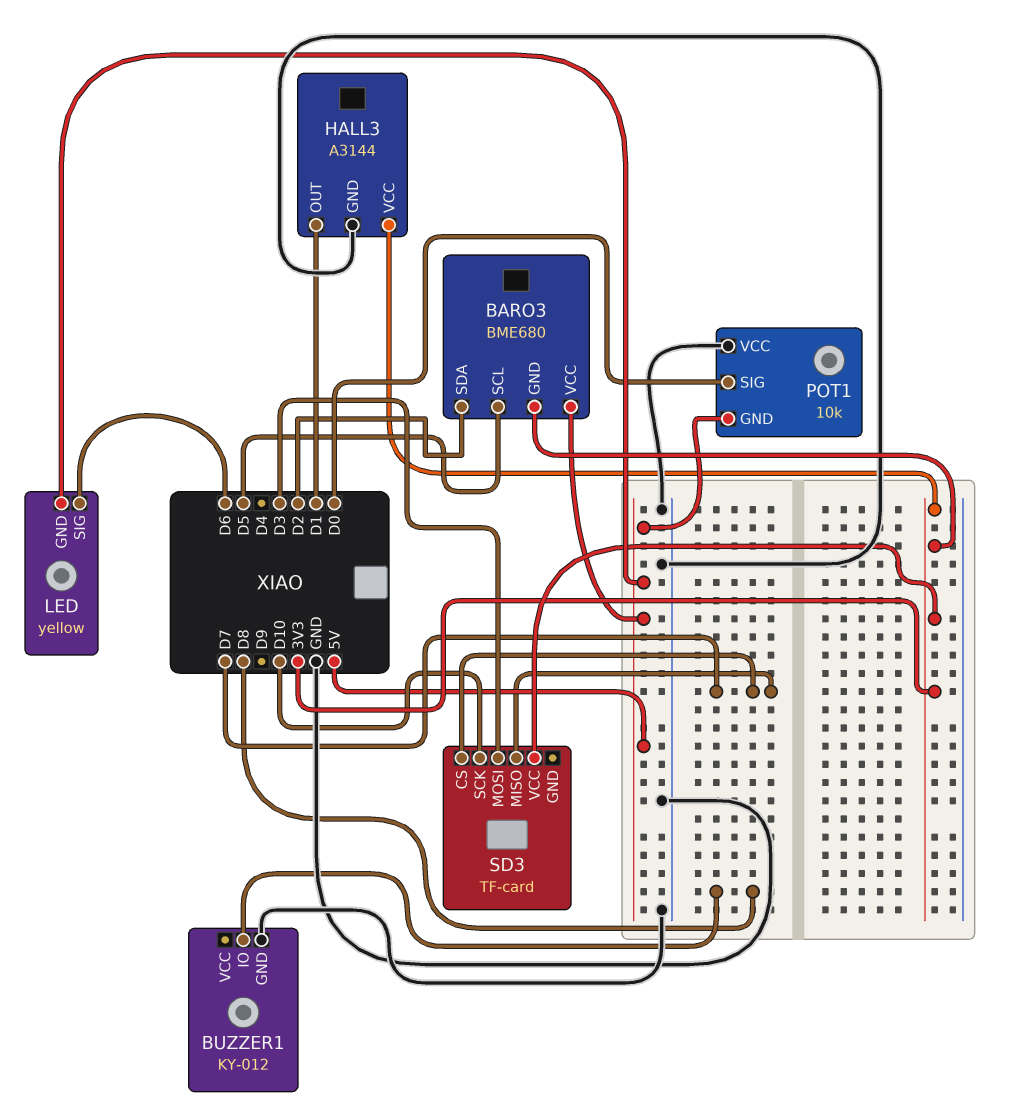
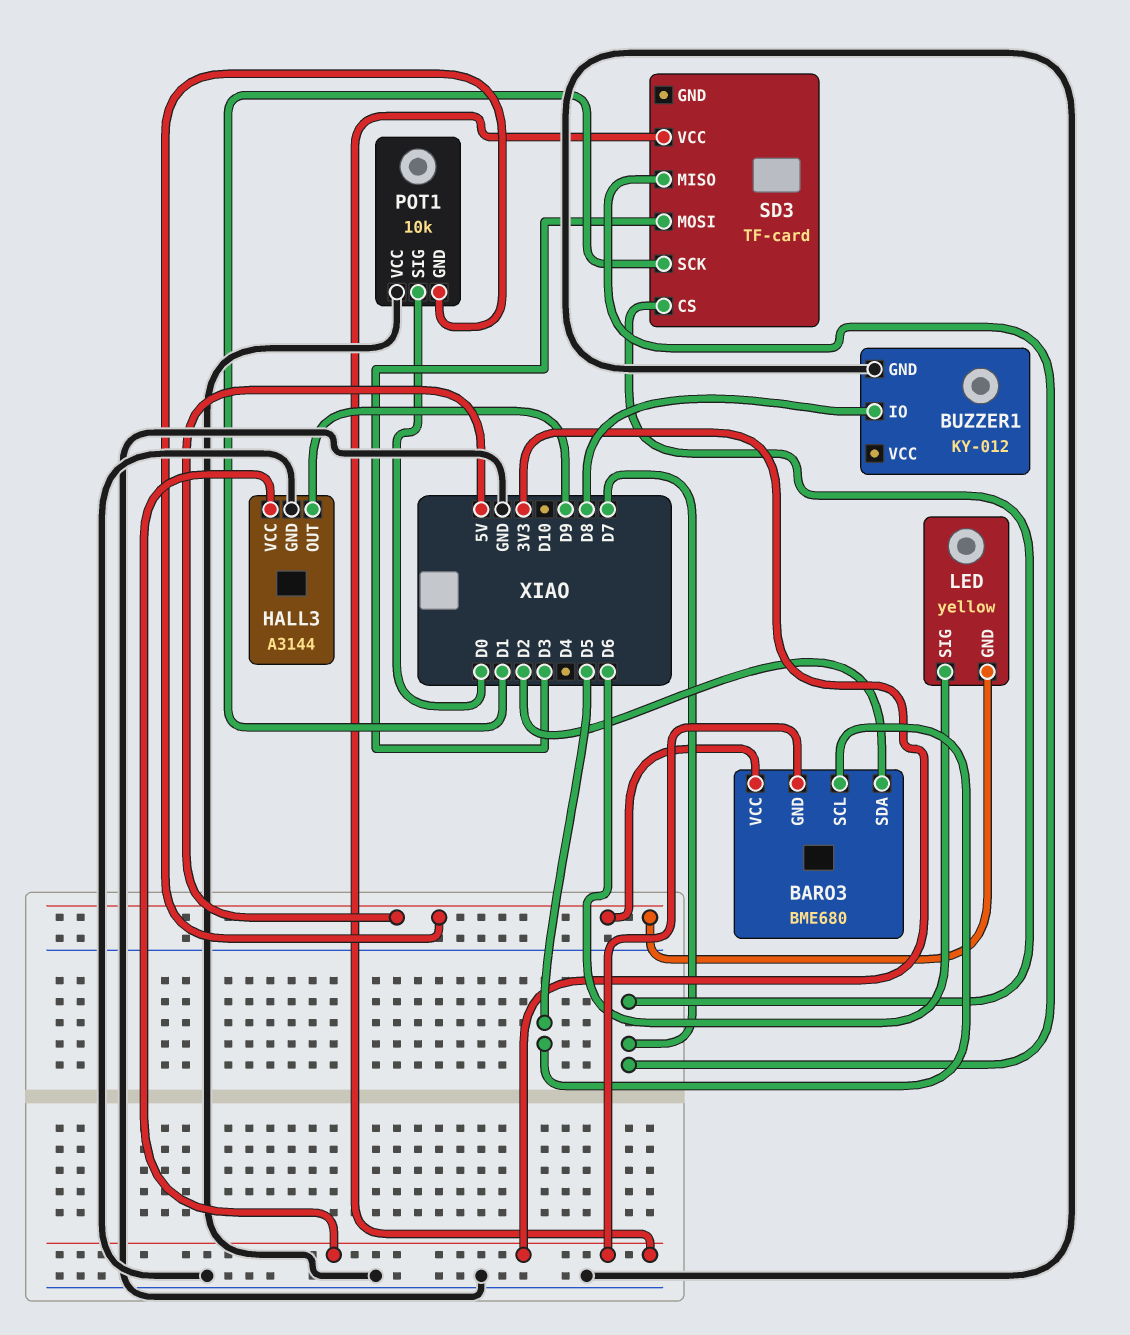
HALL3 pin OUT: D1 -> D9
SD3 pin SCK: D10 -> D1

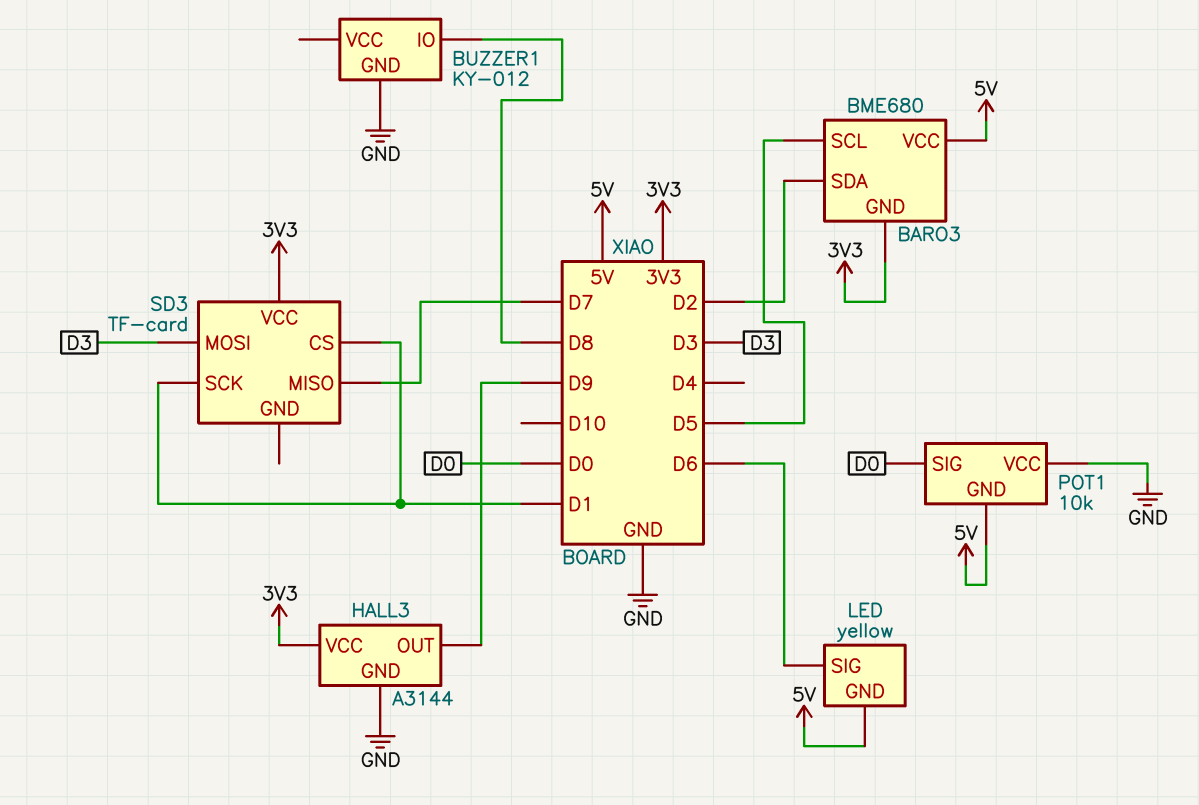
SD3 pin CS: D7 -> D1

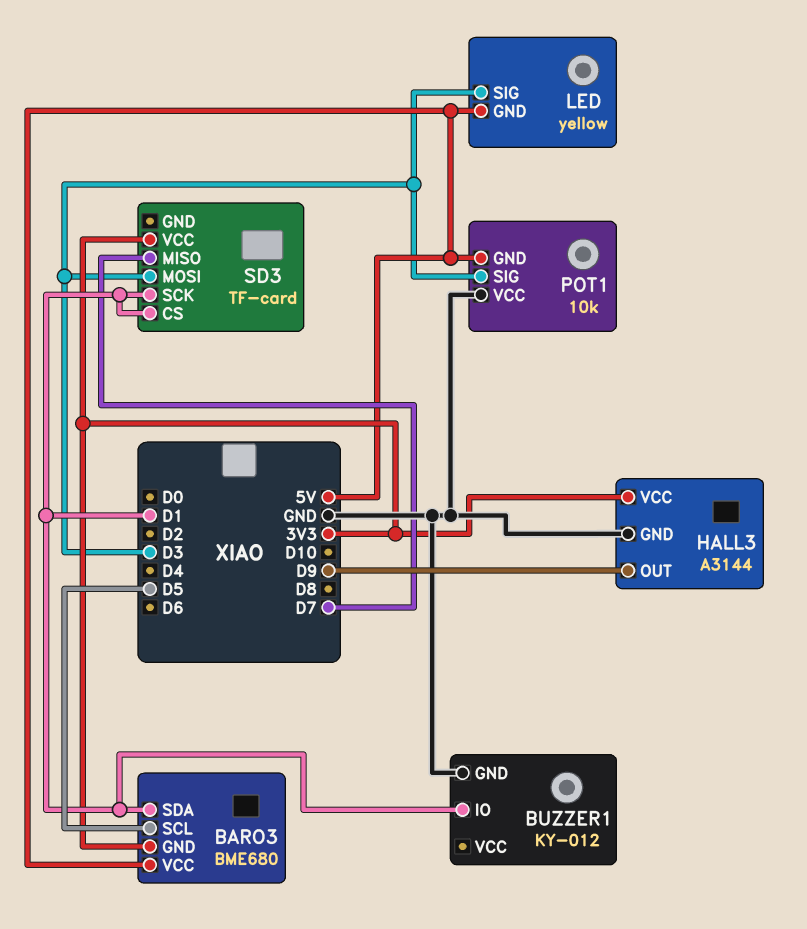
BARO3 pin SDA: D2 -> D1
BUZZER1 pin IO: D8 -> D1
LED pin SIG: D6 -> D3
POT1 pin SIG: D0 -> D3

